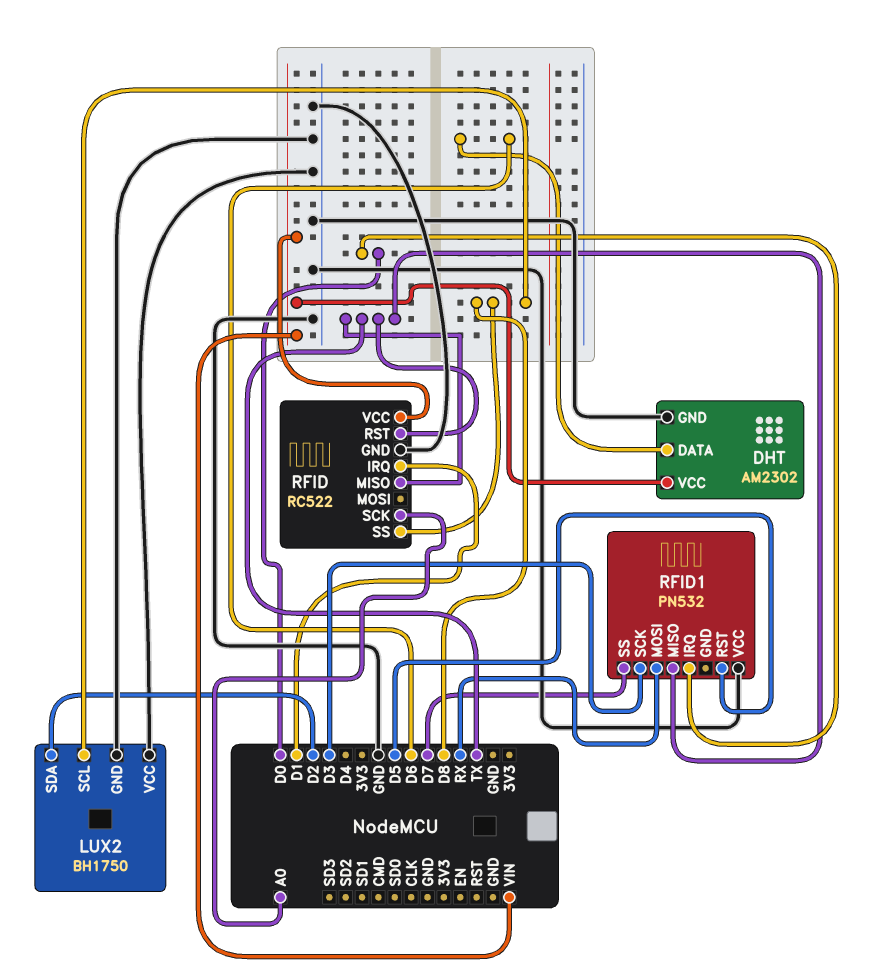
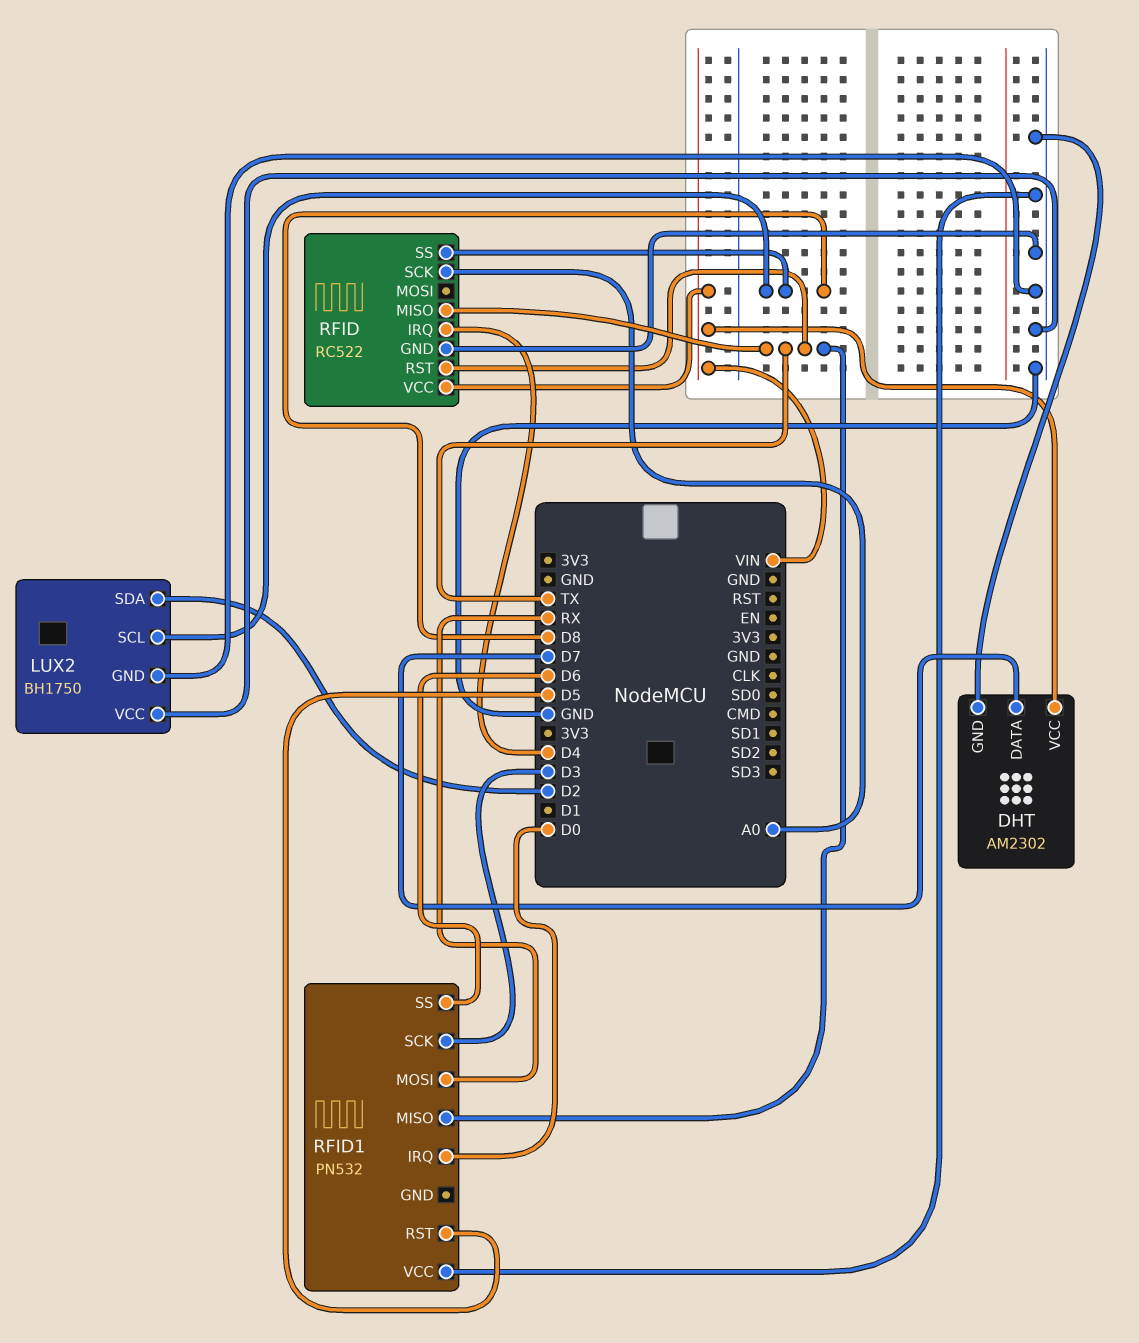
DHT pin DATA: D6 -> D7
RFID pin IRQ: D1 -> D4
RFID1 pin SS: D7 -> D6

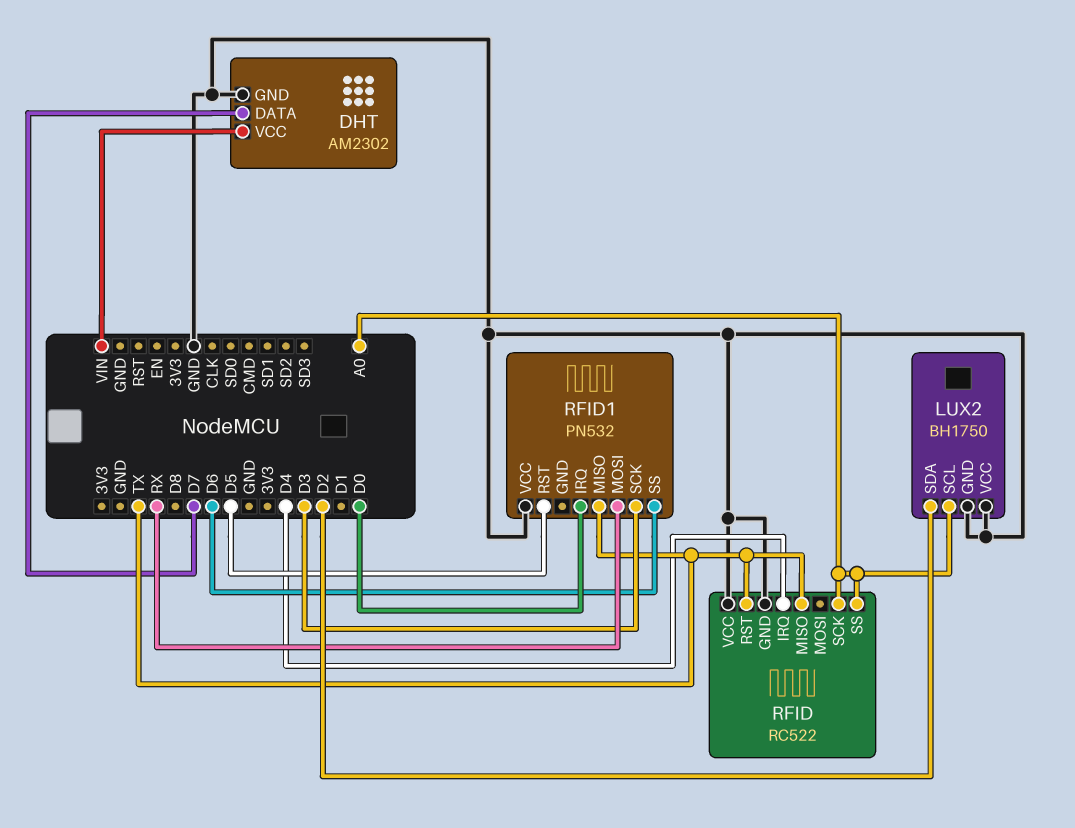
LUX2 pin SCL: D8 -> A0
RFID pin SS: D8 -> A0
RFID pin VCC: VIN -> GND

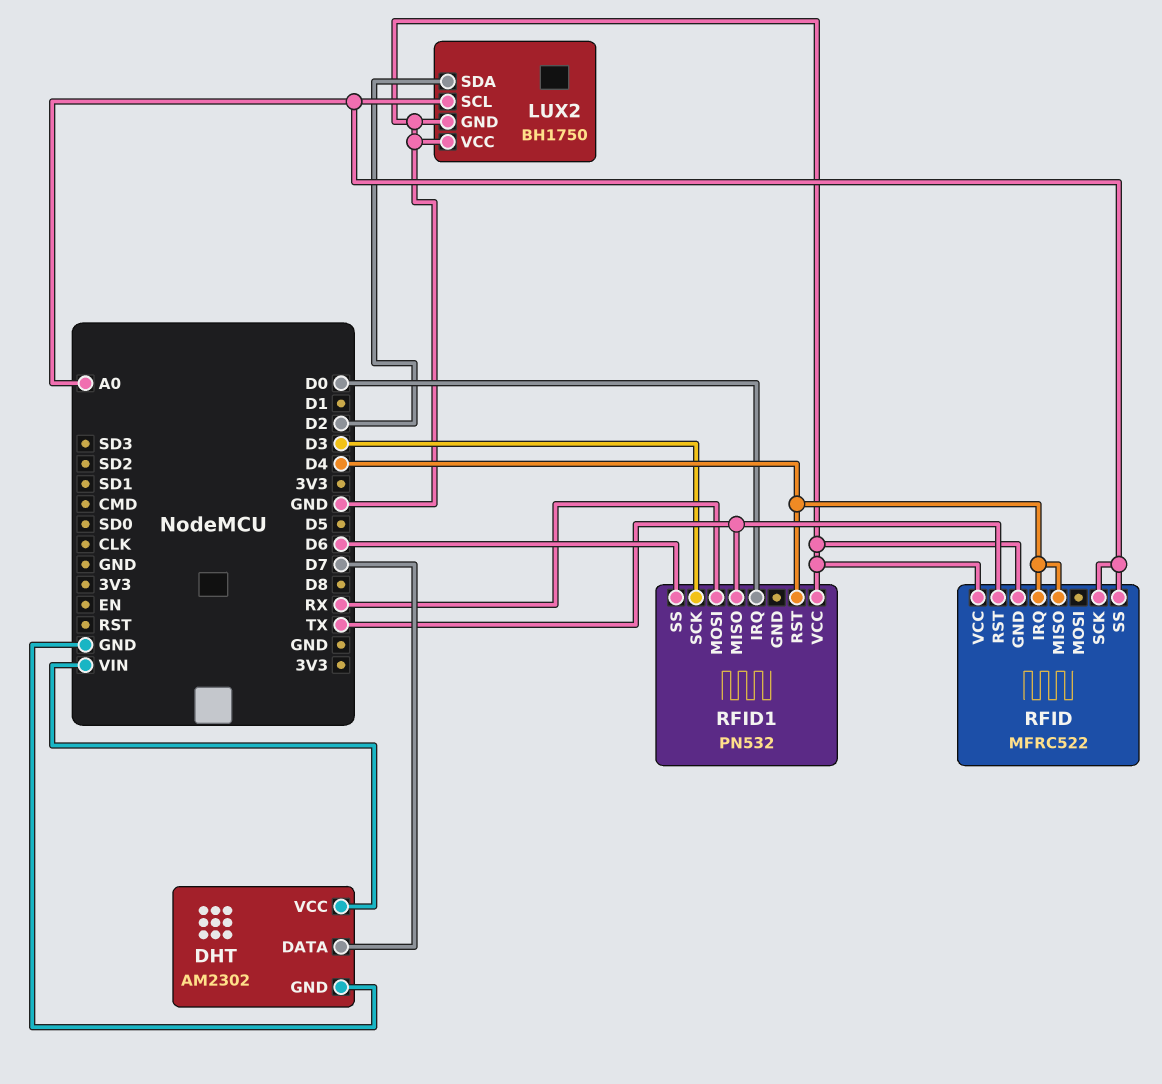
RFID: RC522 -> MFRC522
RFID pin MISO: TX -> D4
RFID1 pin RST: D5 -> D4

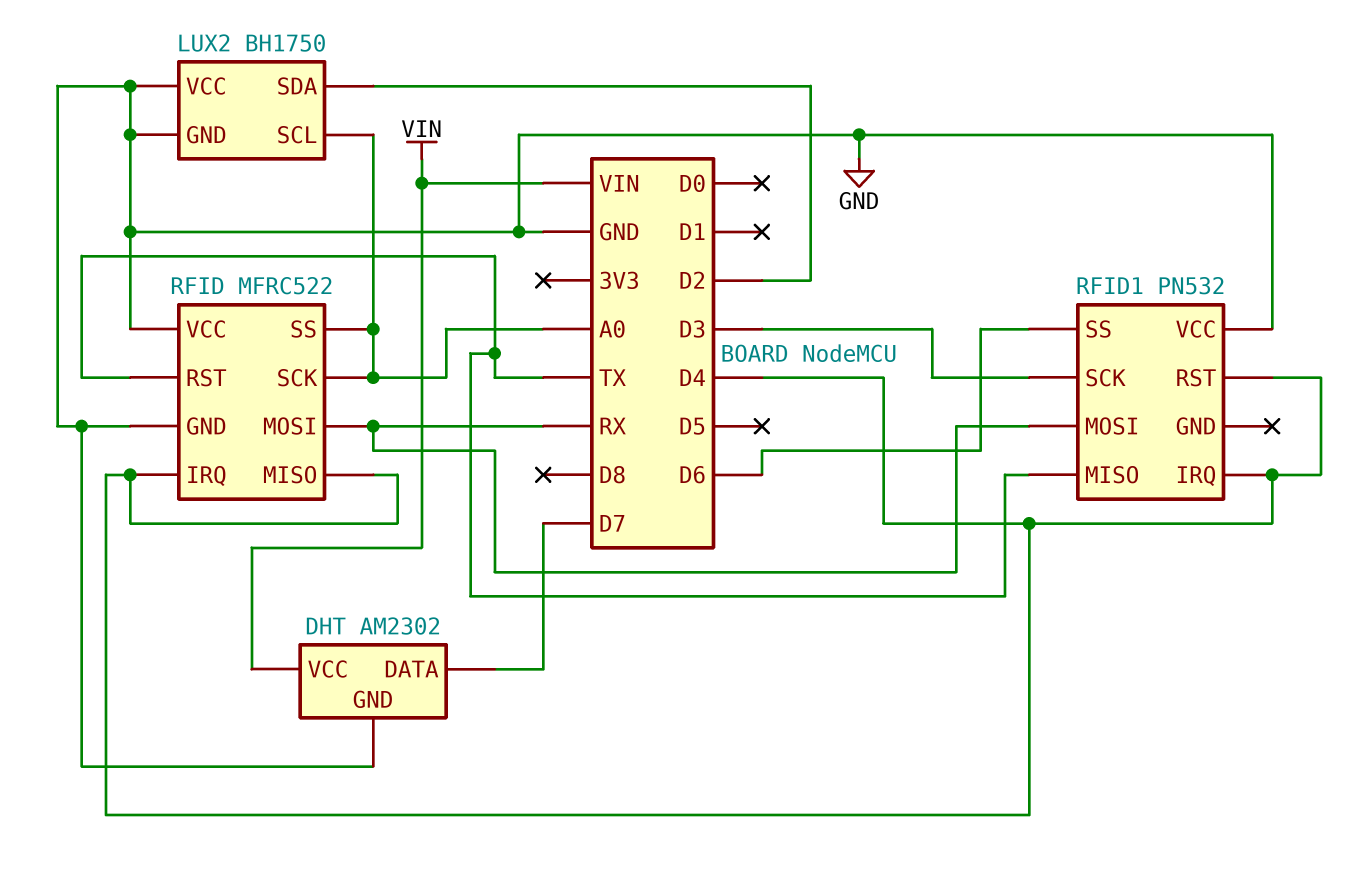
RFID pin MOSI: none -> RX
RFID1 pin IRQ: D0 -> D4

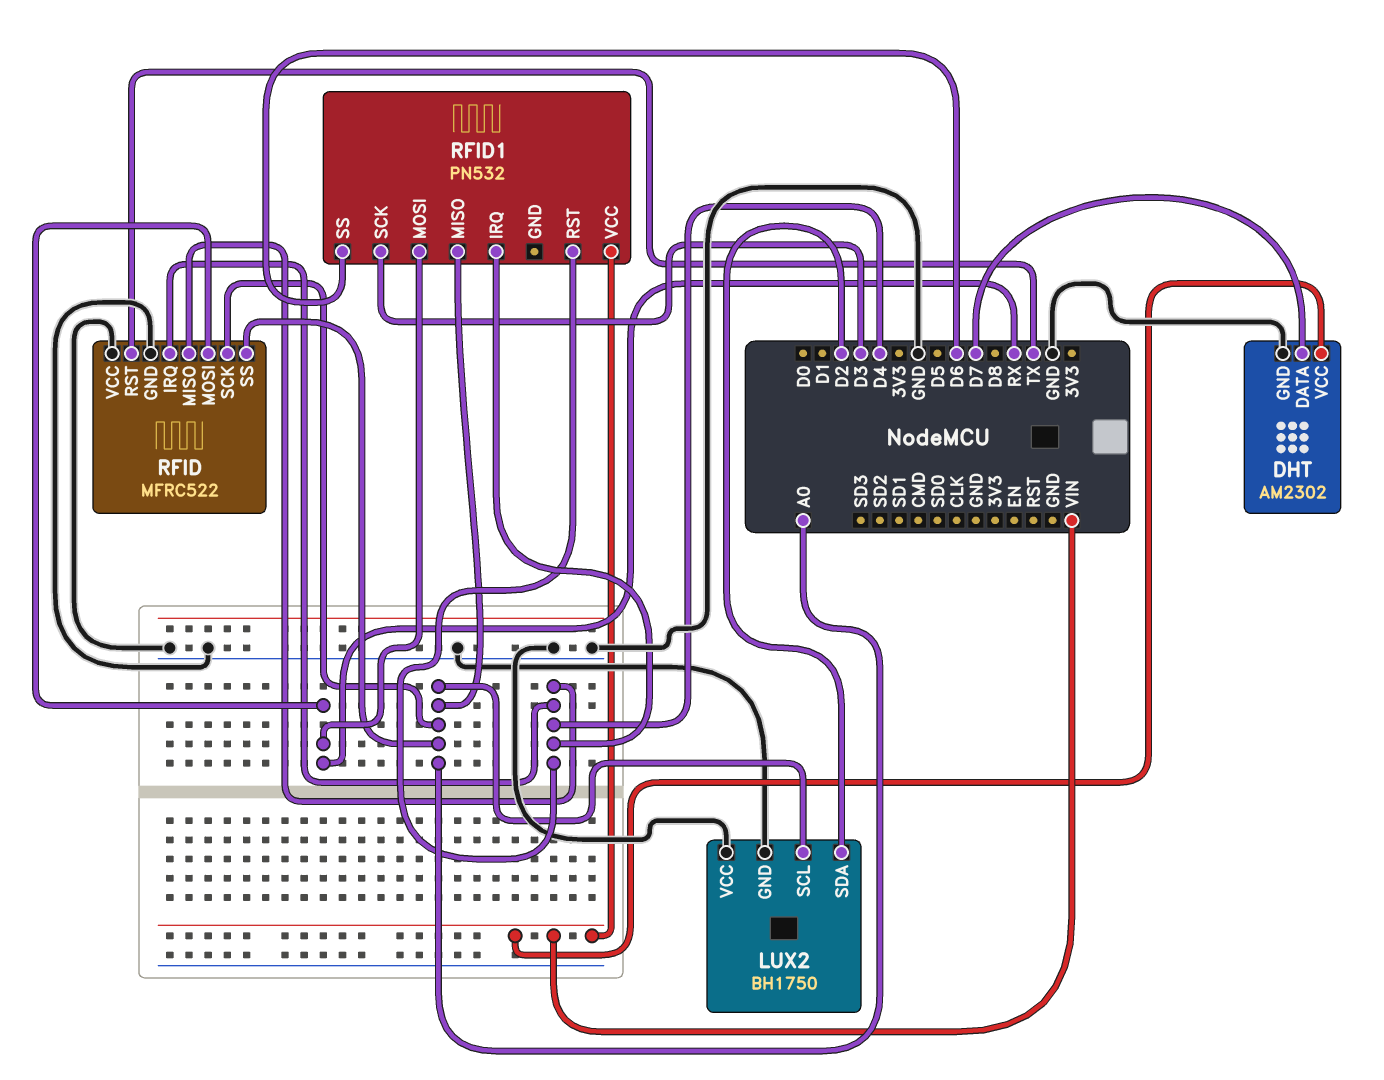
RFID1 pin MISO: TX -> A0
RFID1 pin VCC: GND -> VIN

